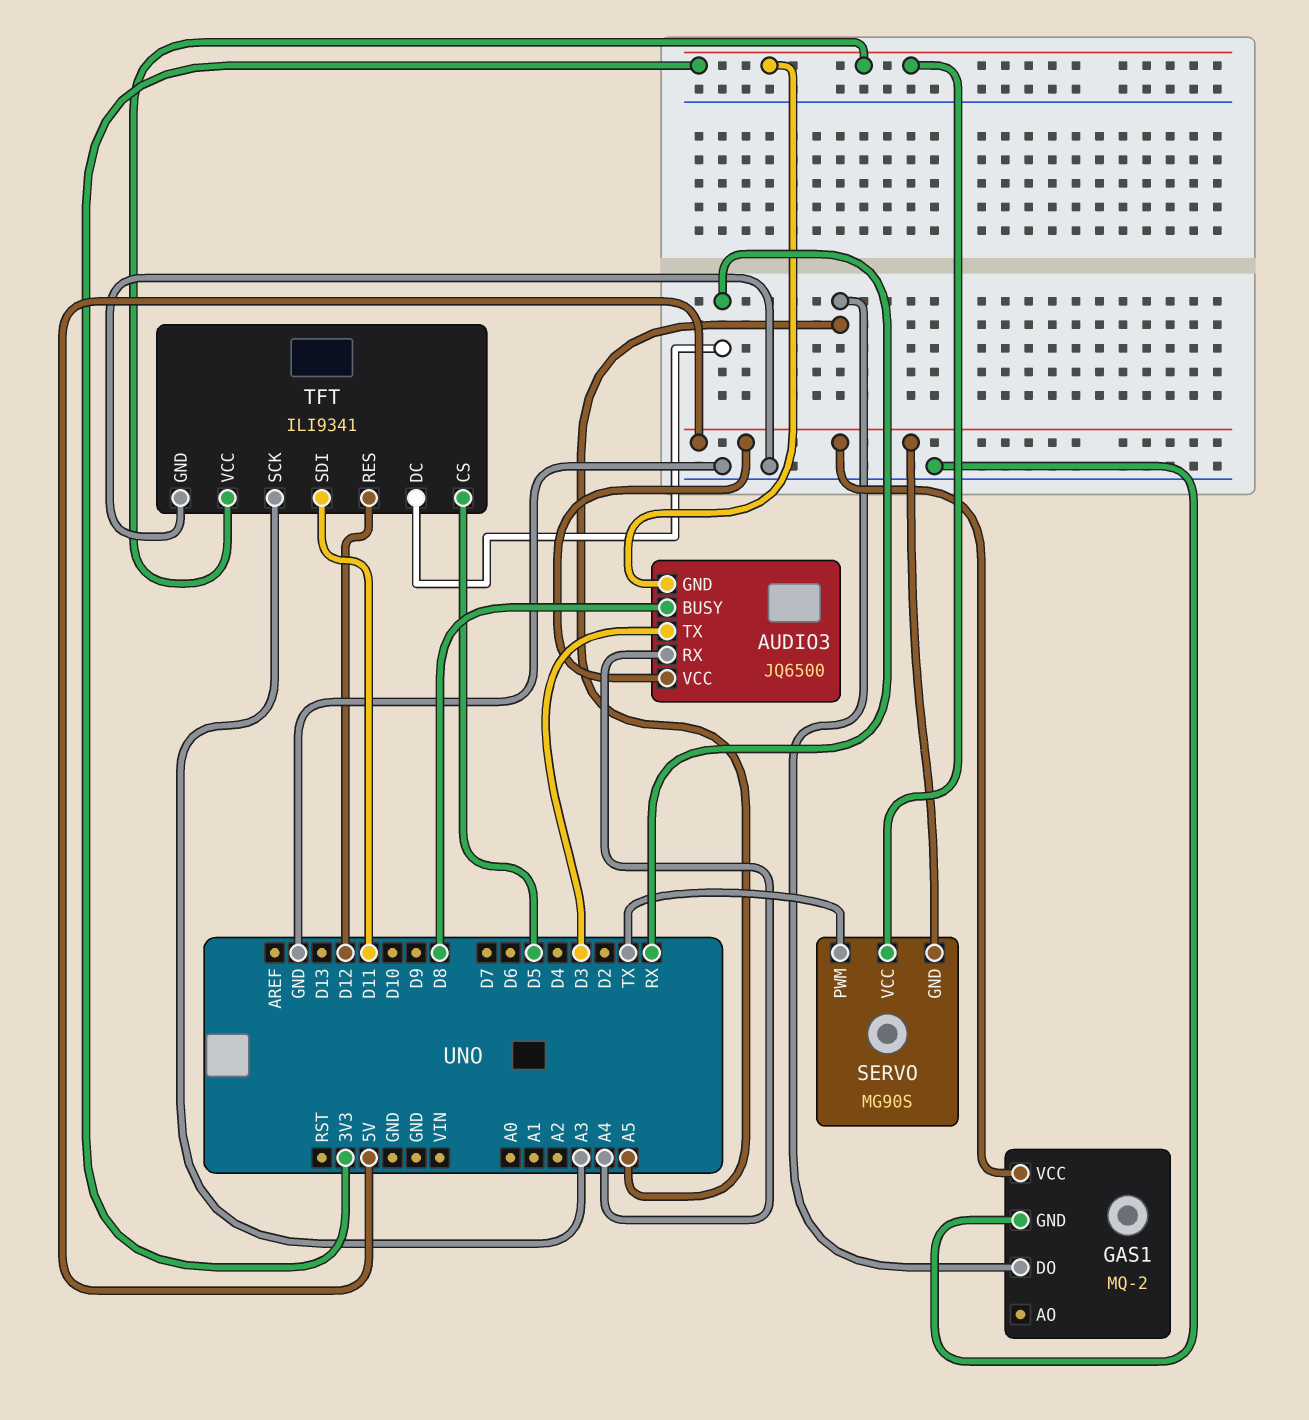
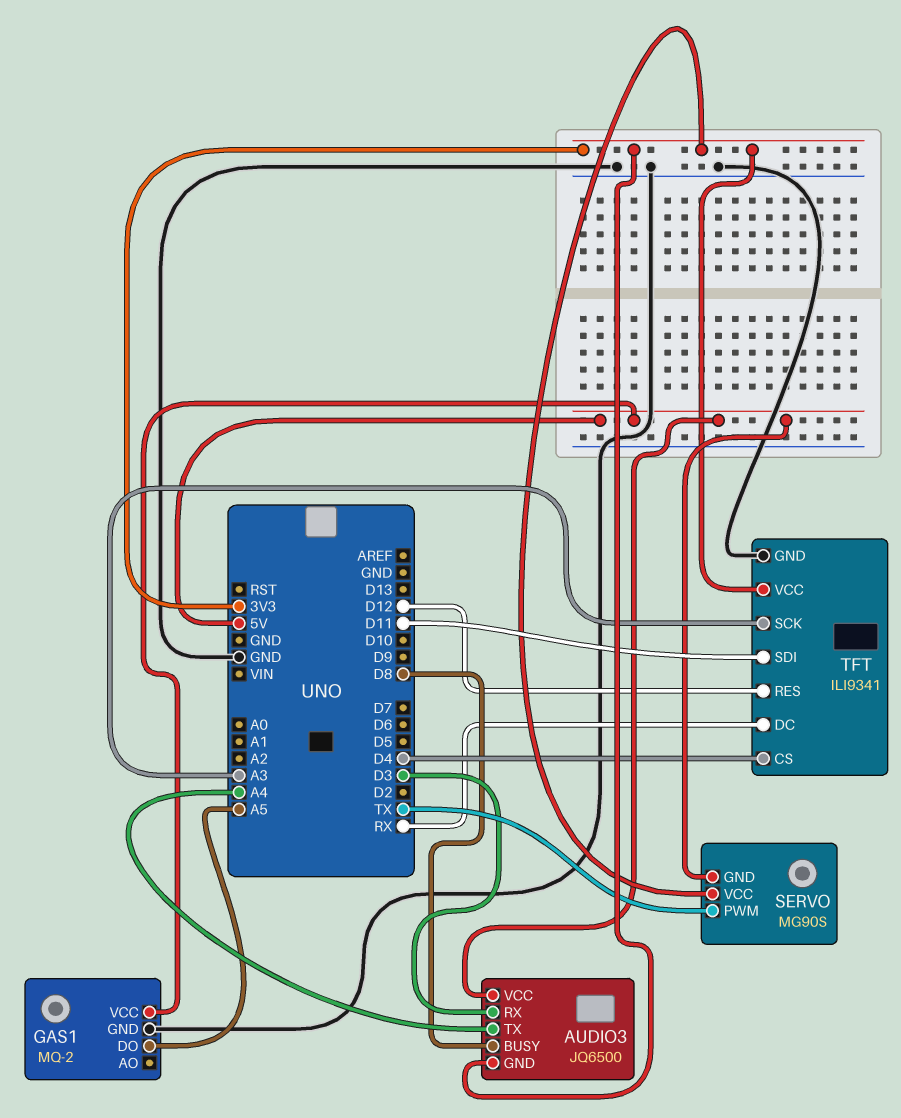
AUDIO3 pin RX: A4 -> D3
AUDIO3 pin TX: D3 -> A4
TFT pin CS: D5 -> D4

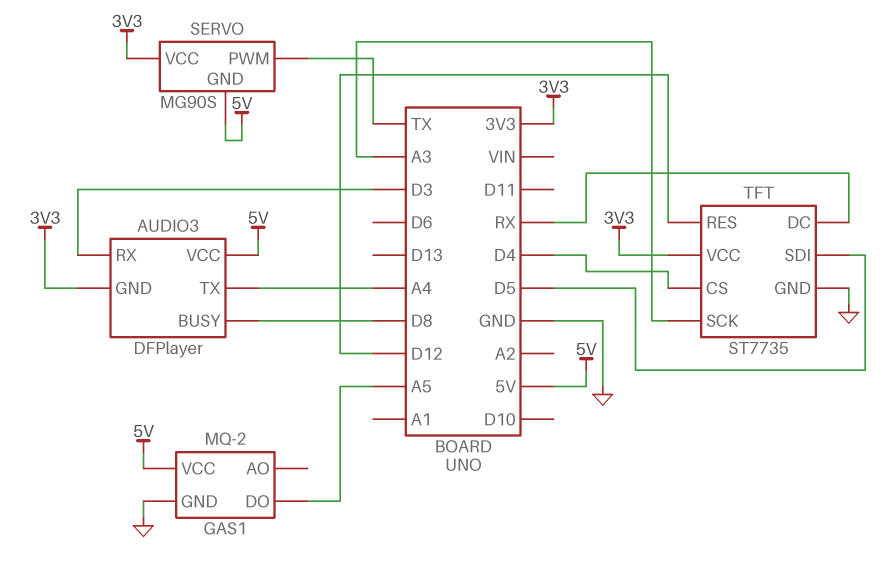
AUDIO3: JQ6500 -> DFPlayer
TFT: ILI9341 -> ST7735
TFT pin SDI: D11 -> D5

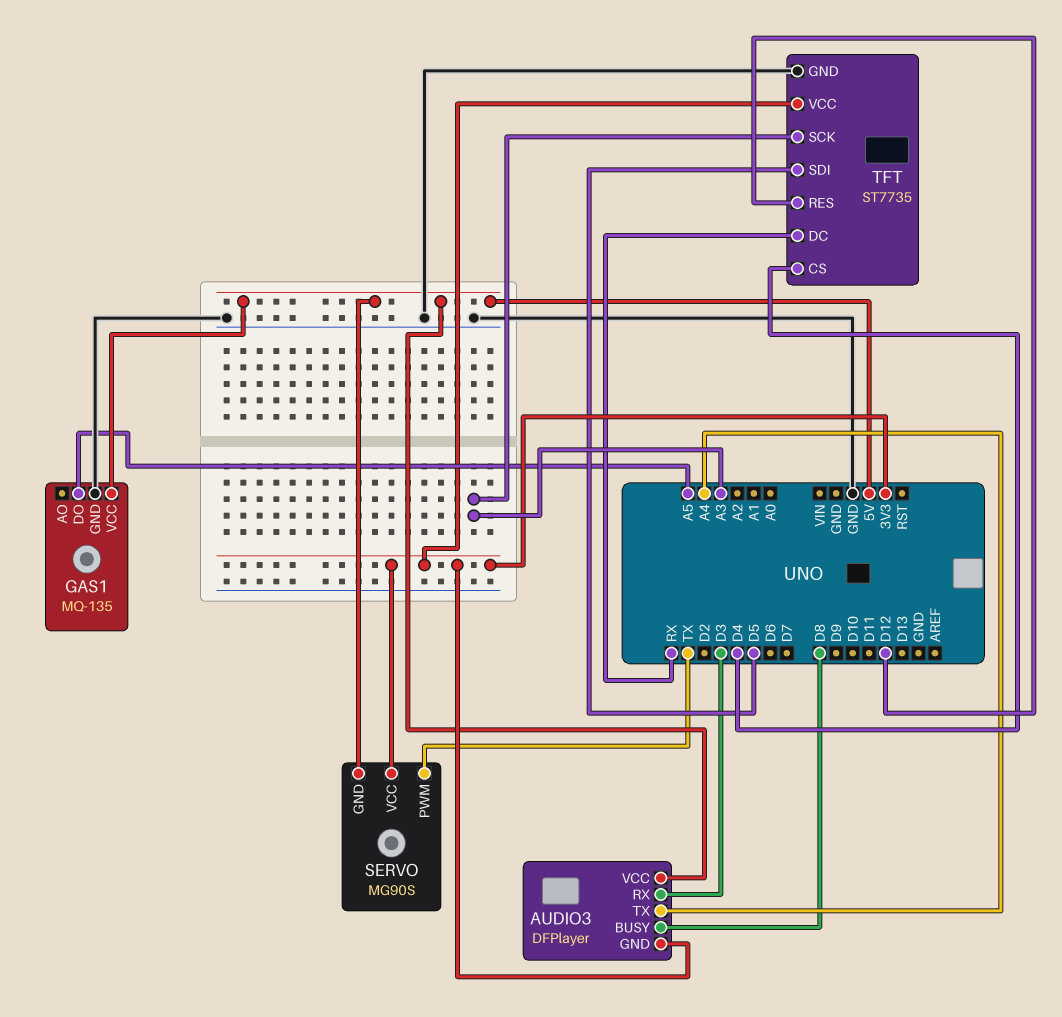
GAS1: MQ-2 -> MQ-135

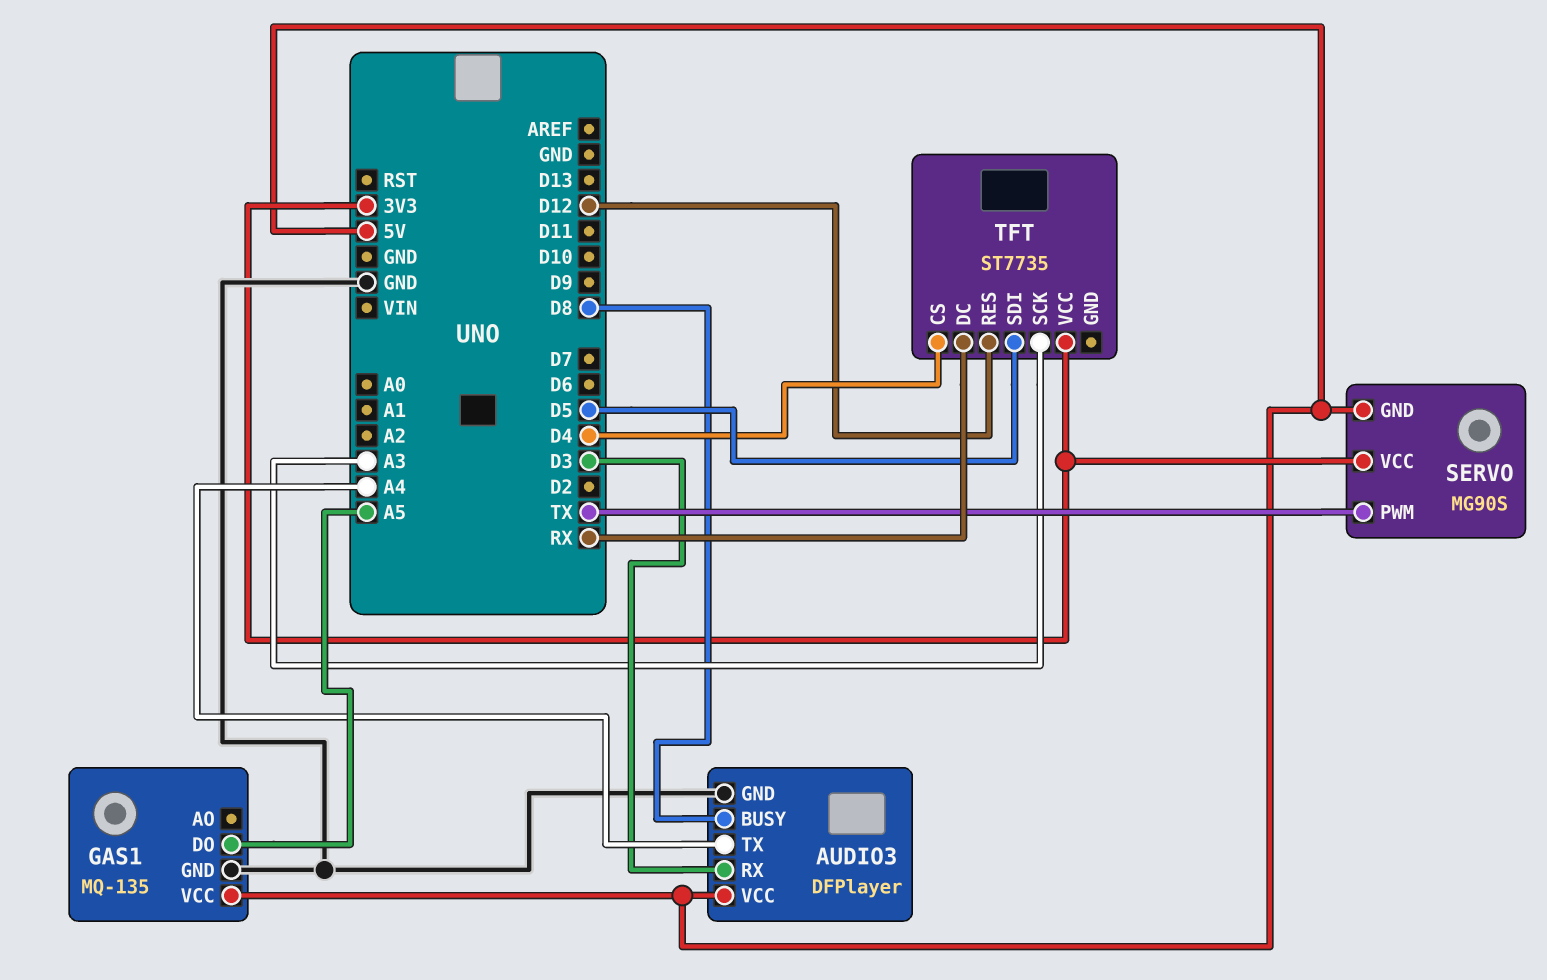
AUDIO3 pin GND: 3V3 -> GND
TFT pin GND: GND -> none

